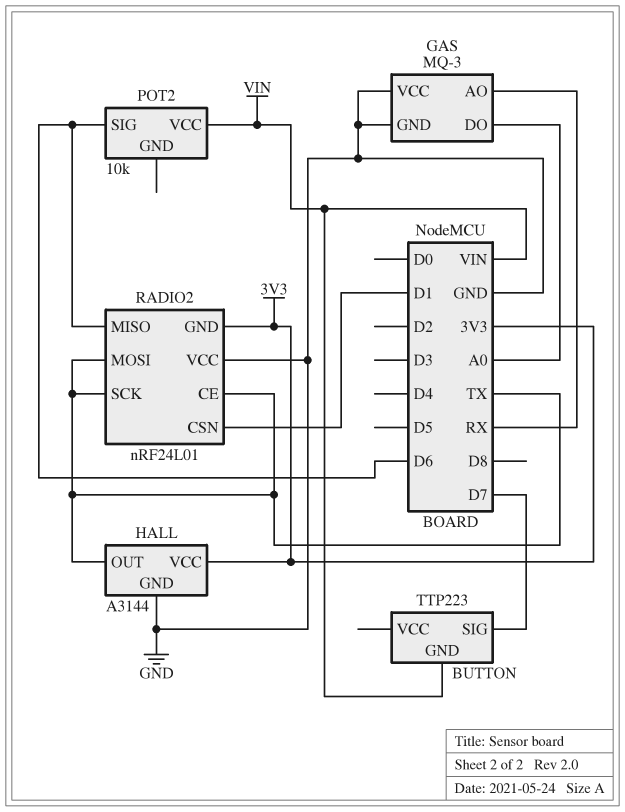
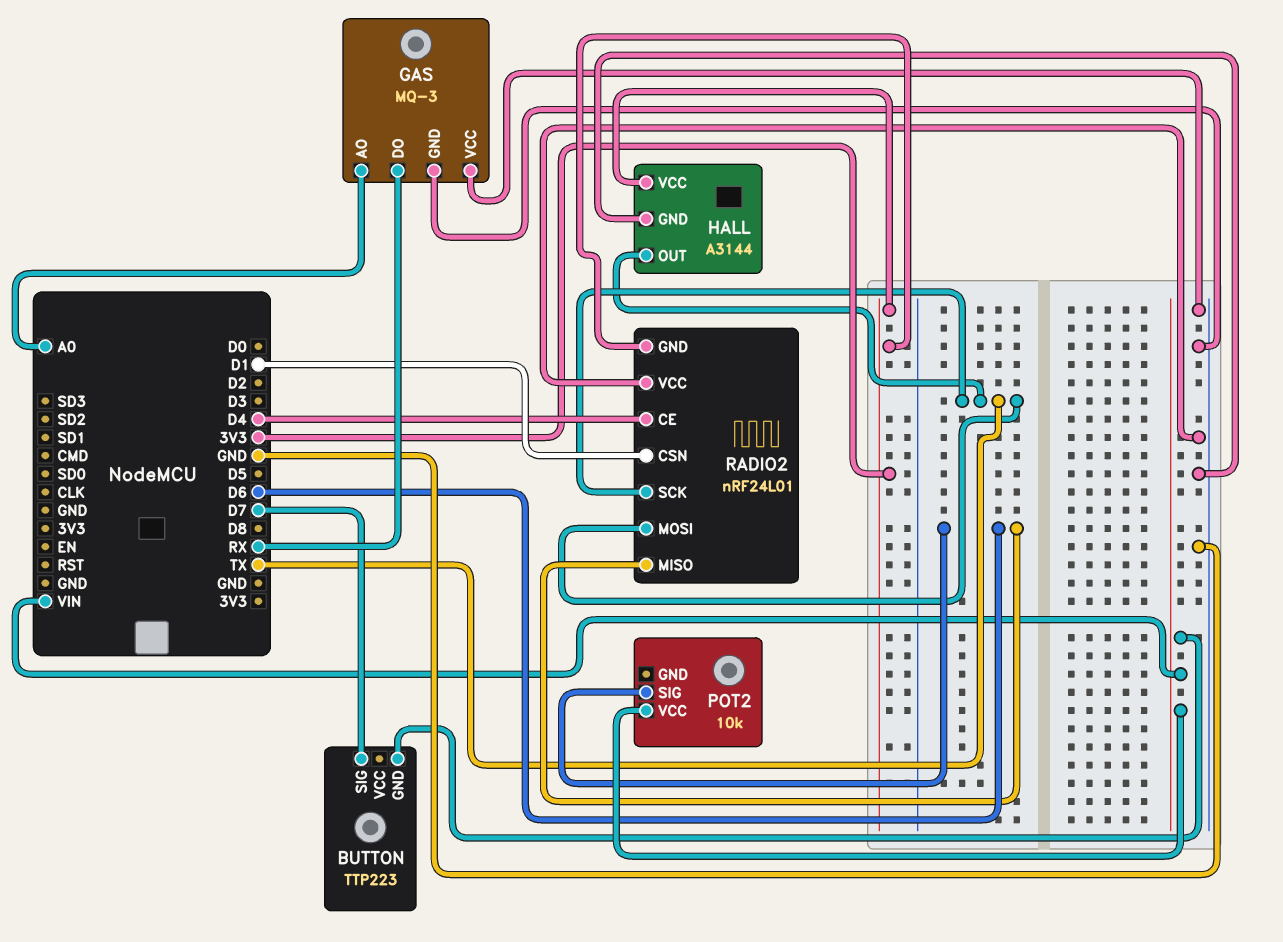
GAS pin AO: RX -> A0
GAS pin DO: A0 -> RX
RADIO2 pin CE: TX -> D4

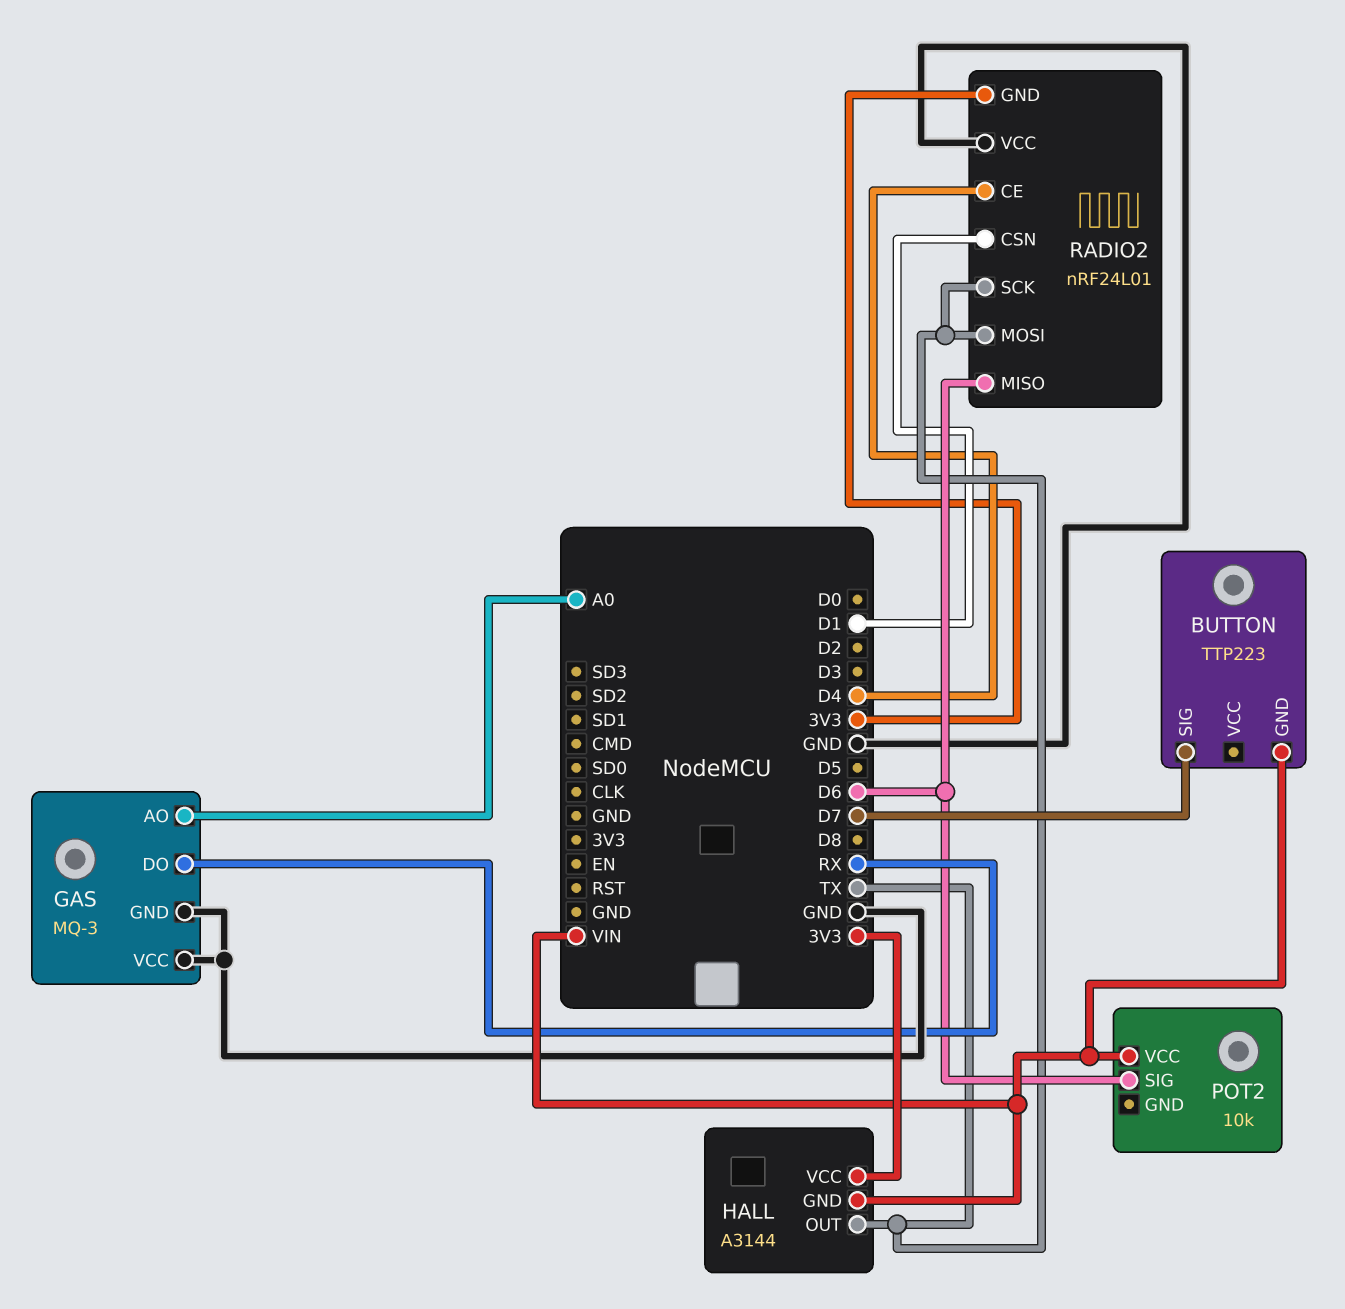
HALL pin GND: GND -> VIN

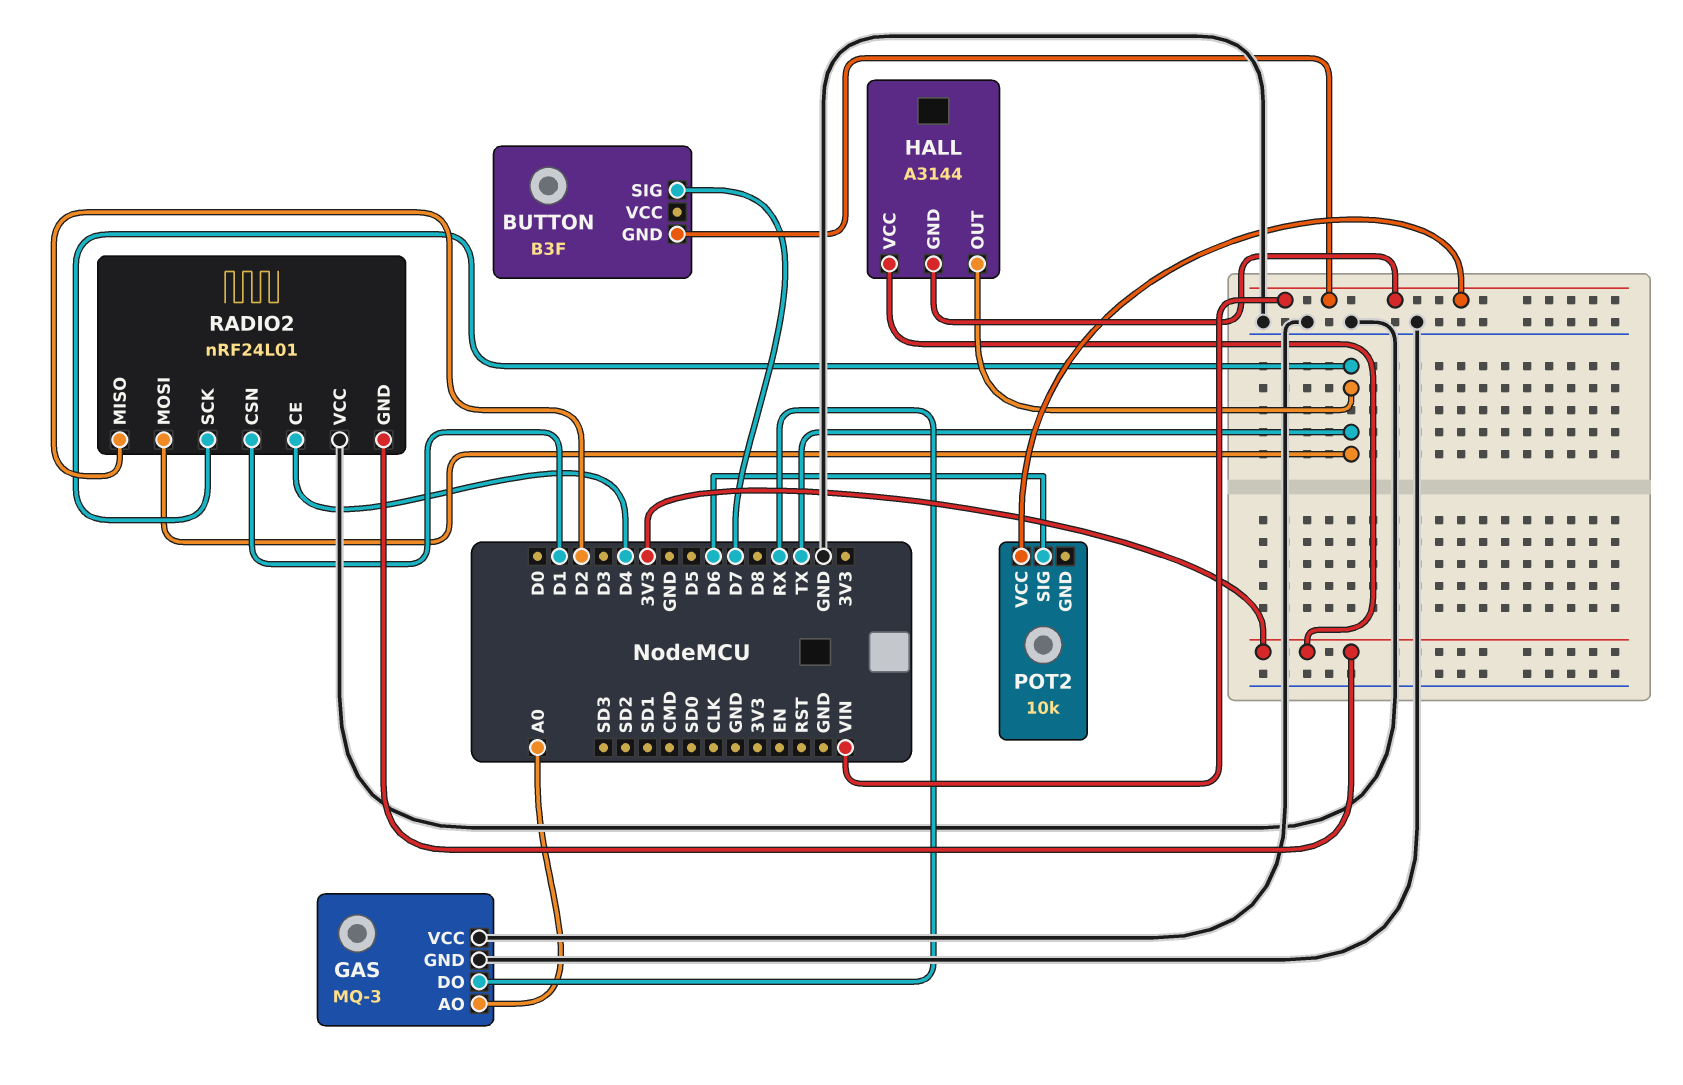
BUTTON: TTP223 -> B3F
RADIO2 pin MISO: D6 -> D2

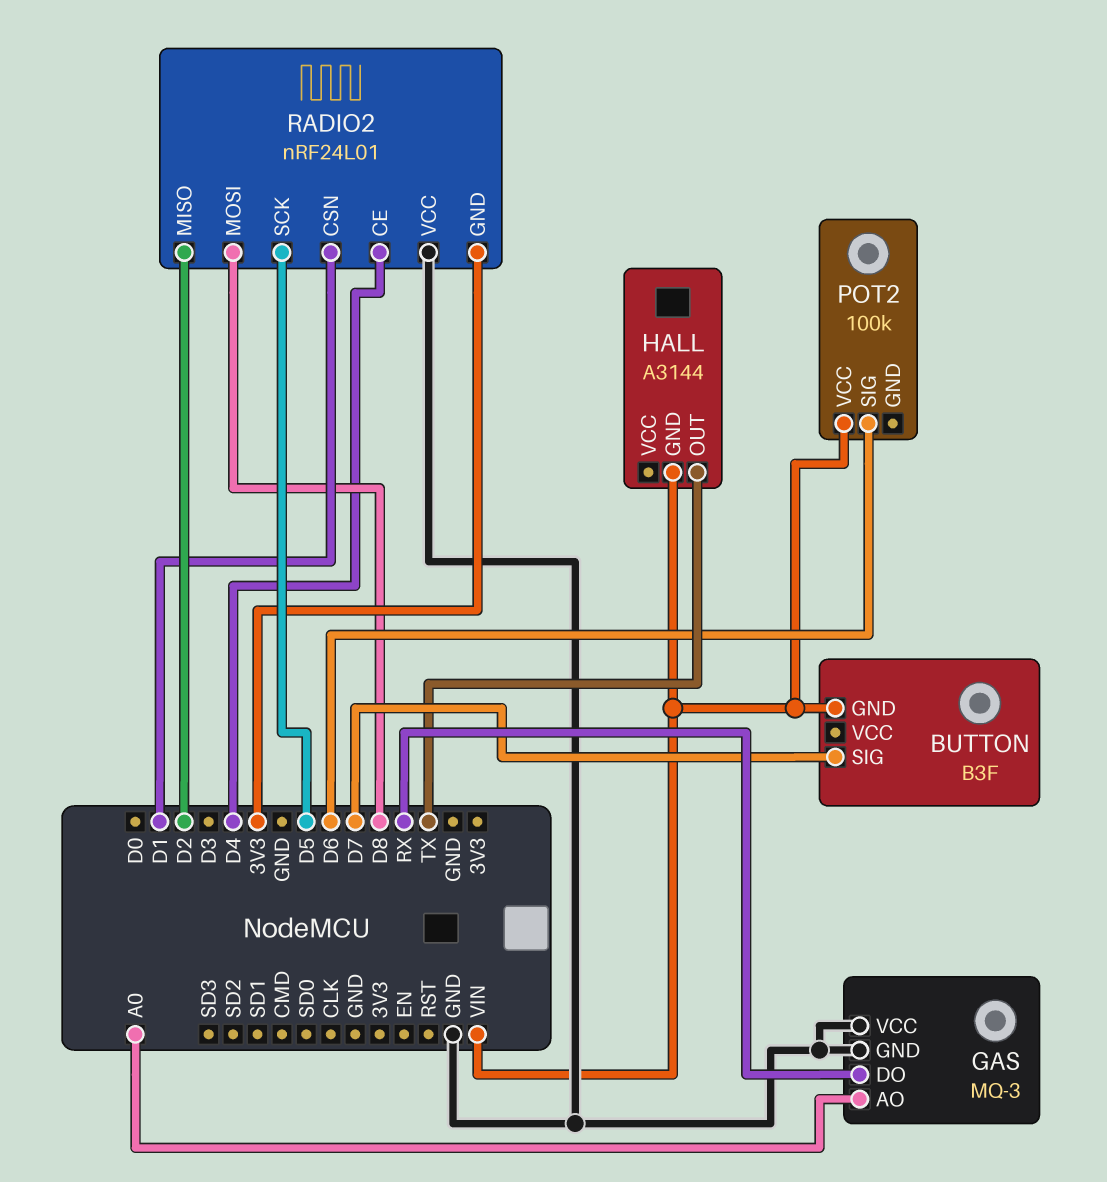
HALL pin VCC: 3V3 -> none
POT2: 10k -> 100k
RADIO2 pin MOSI: TX -> D8
RADIO2 pin SCK: TX -> D5

